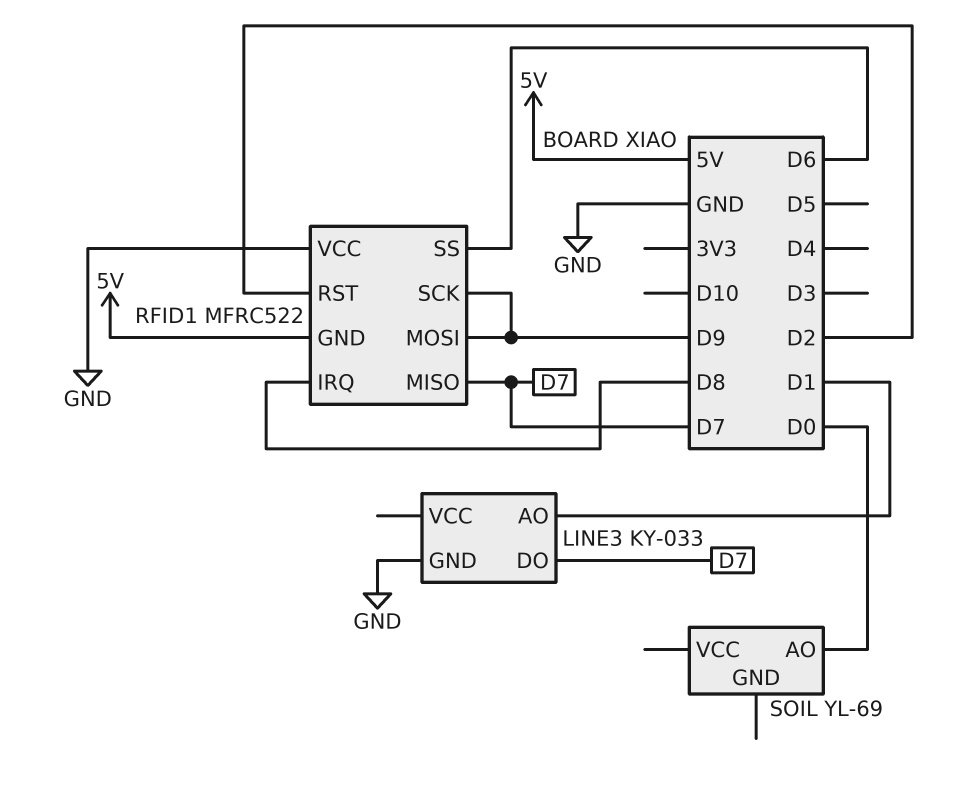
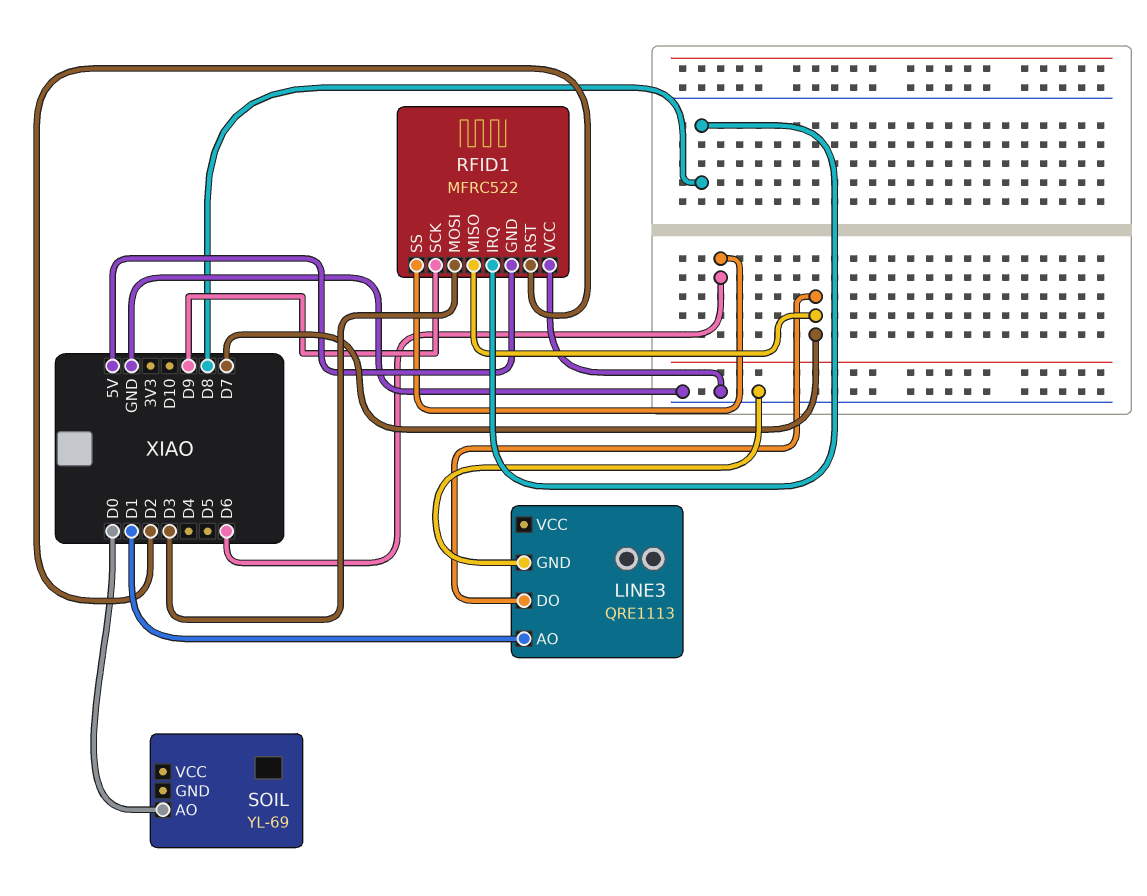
LINE3: KY-033 -> QRE1113
RFID1 pin MOSI: D9 -> D3

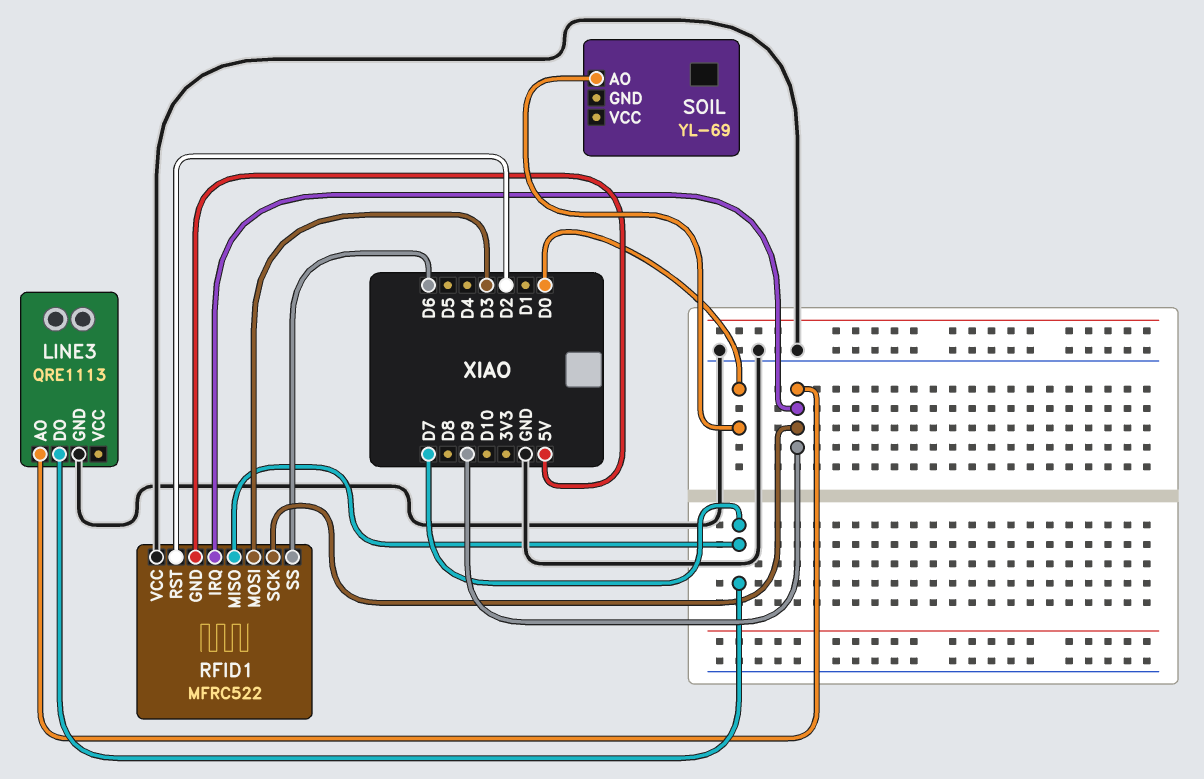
LINE3 pin AO: D1 -> D9
RFID1 pin IRQ: D8 -> D9

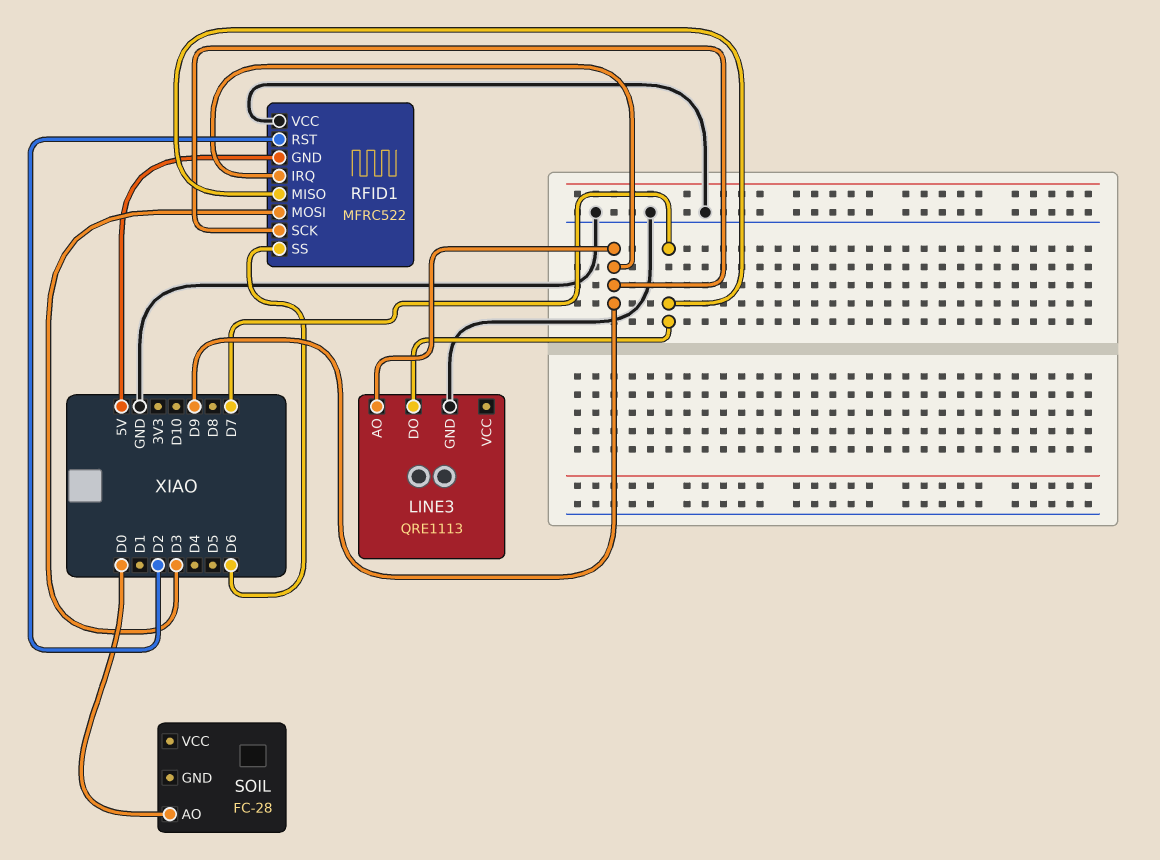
SOIL: YL-69 -> FC-28

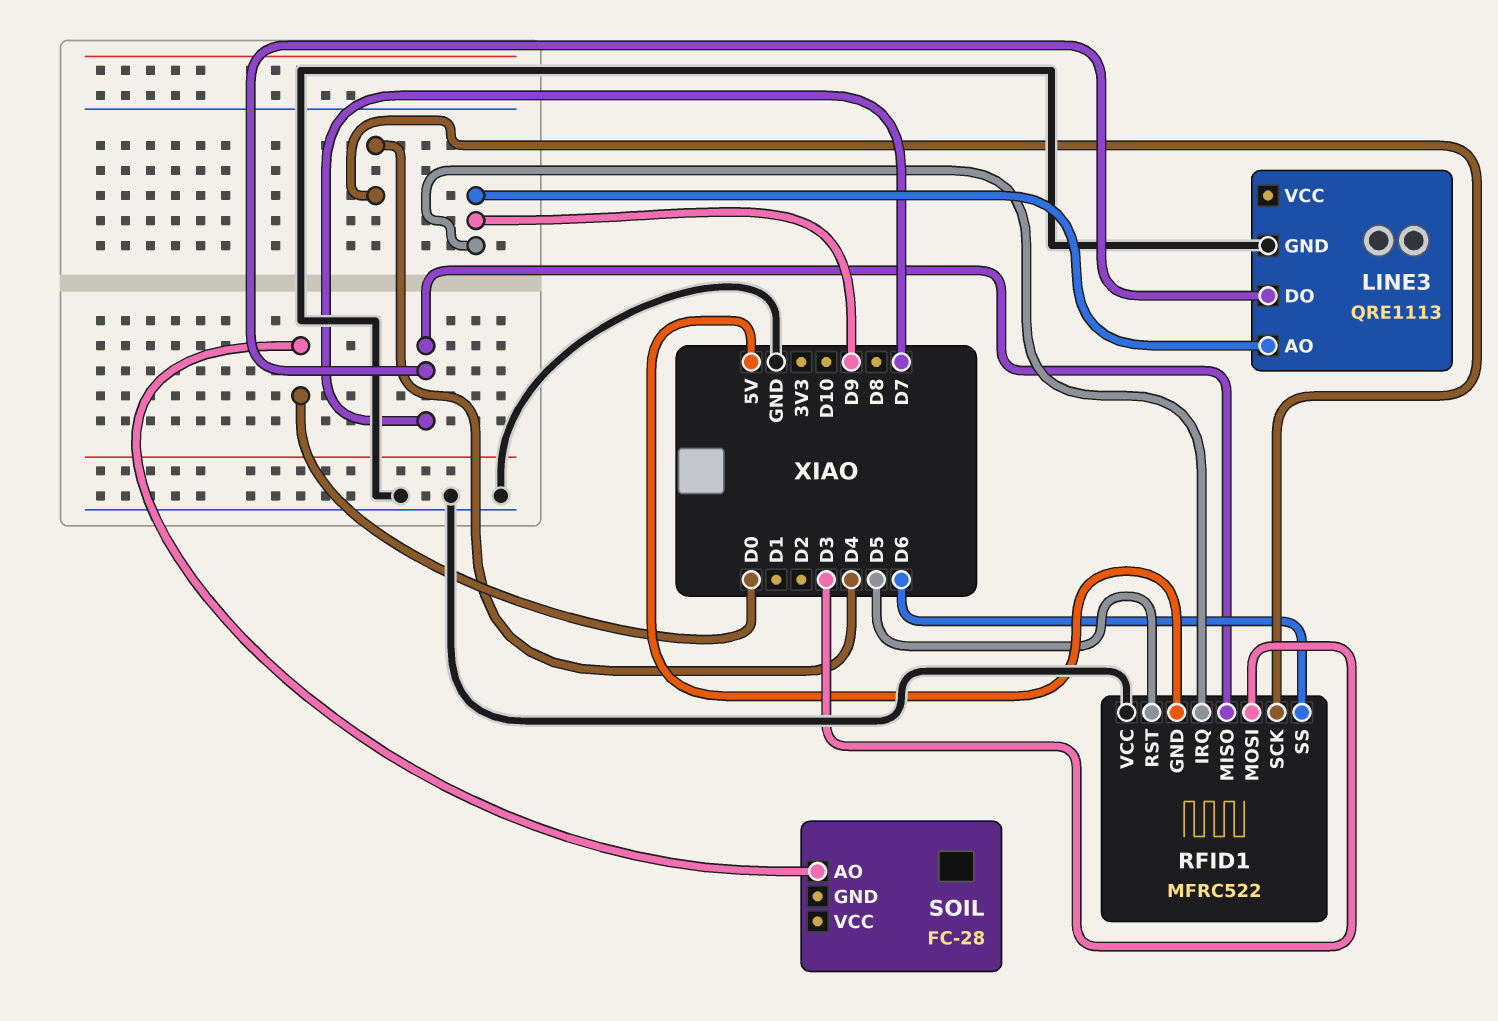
RFID1 pin RST: D2 -> D5
RFID1 pin SCK: D9 -> D4

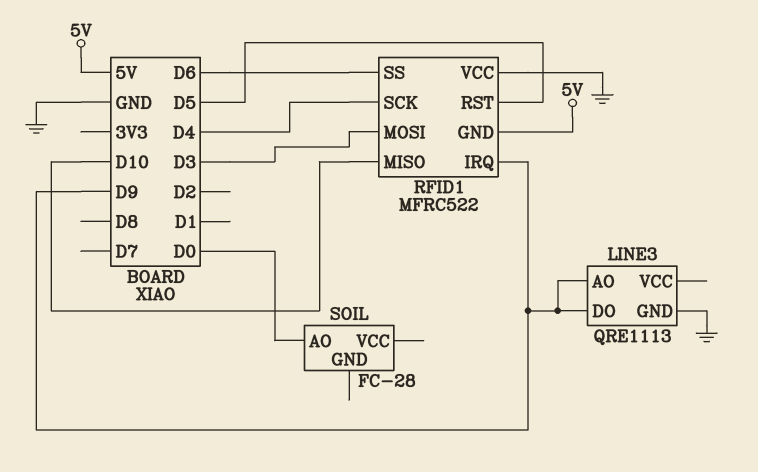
LINE3 pin DO: D7 -> D9
RFID1 pin MISO: D7 -> D10

